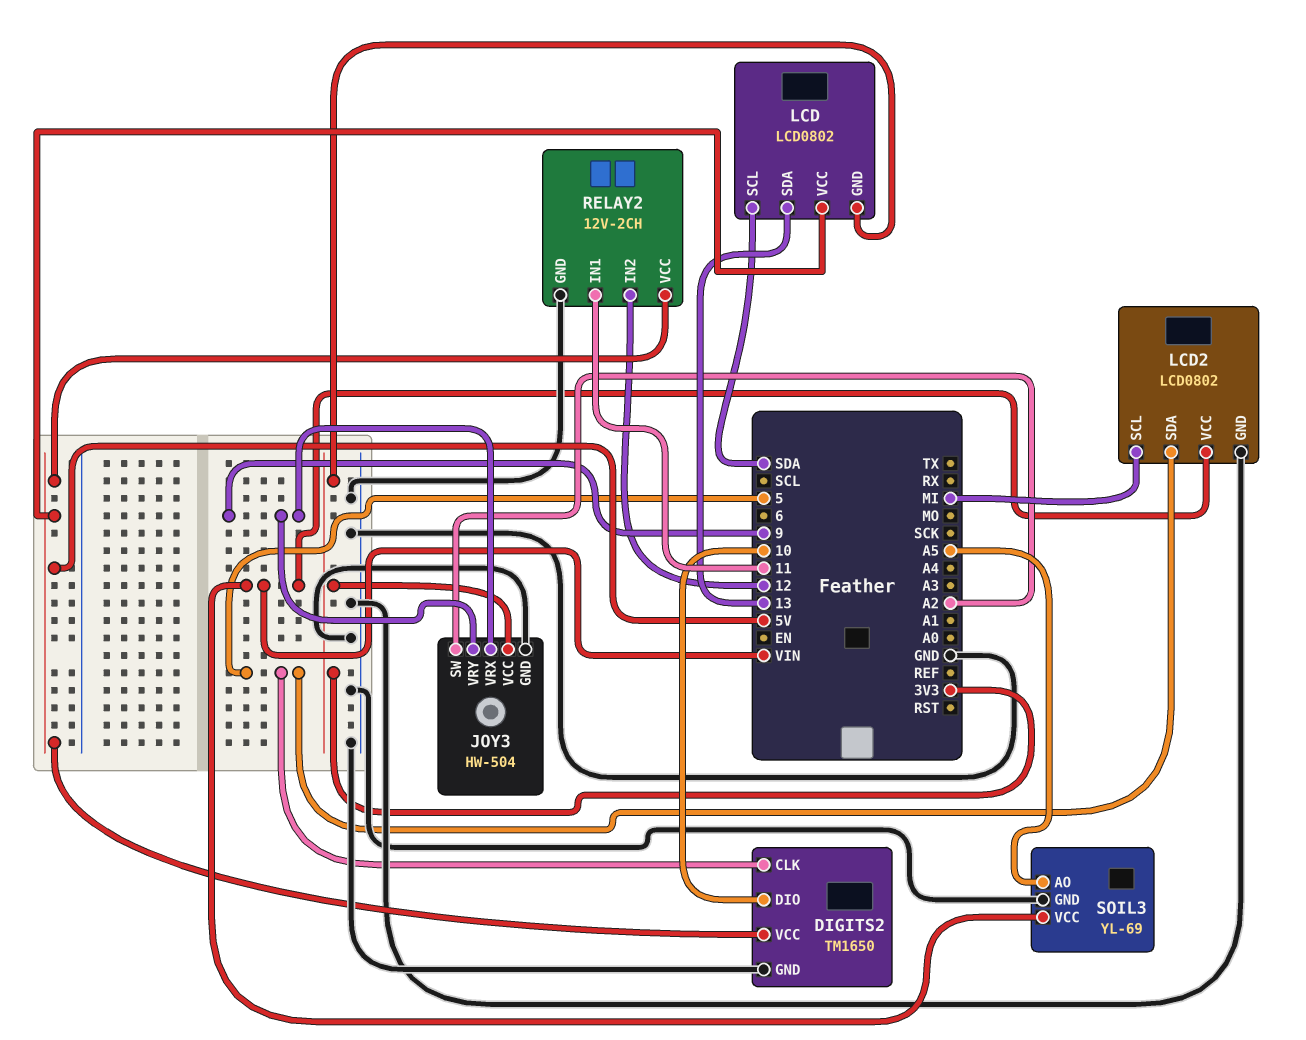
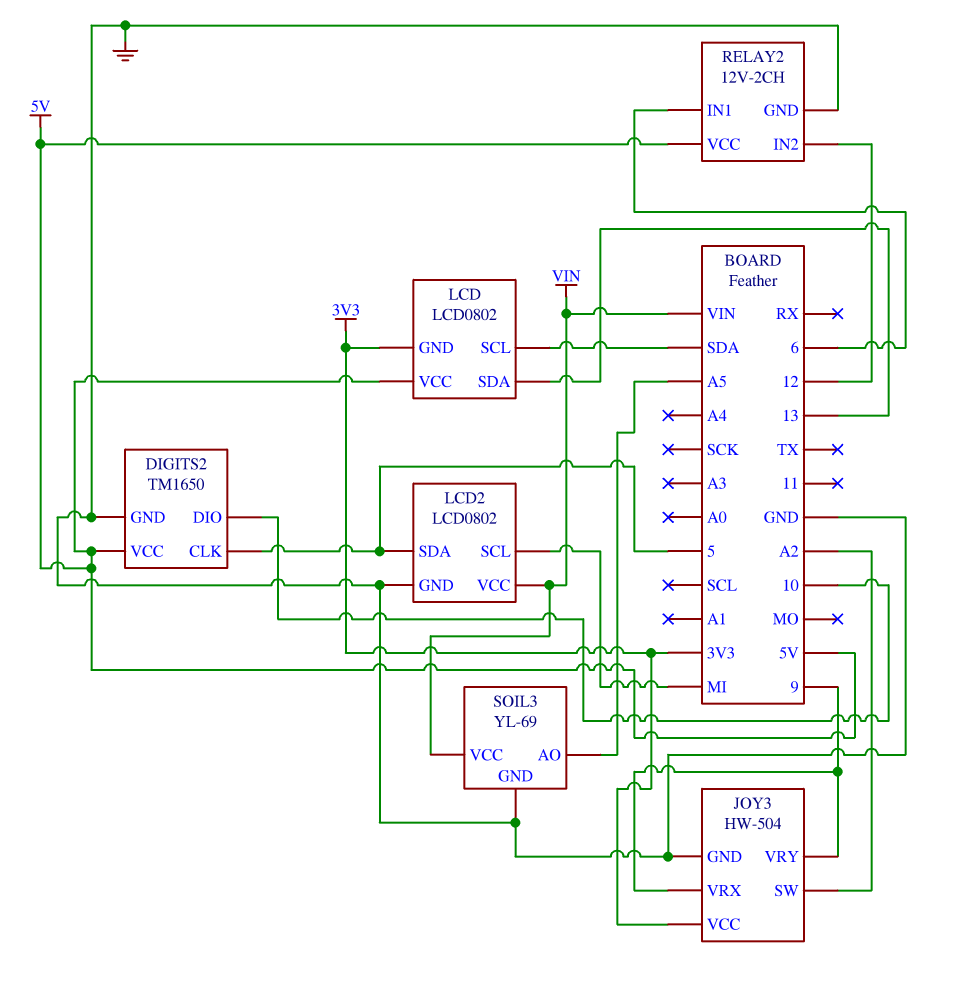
RELAY2 pin IN1: 11 -> 6

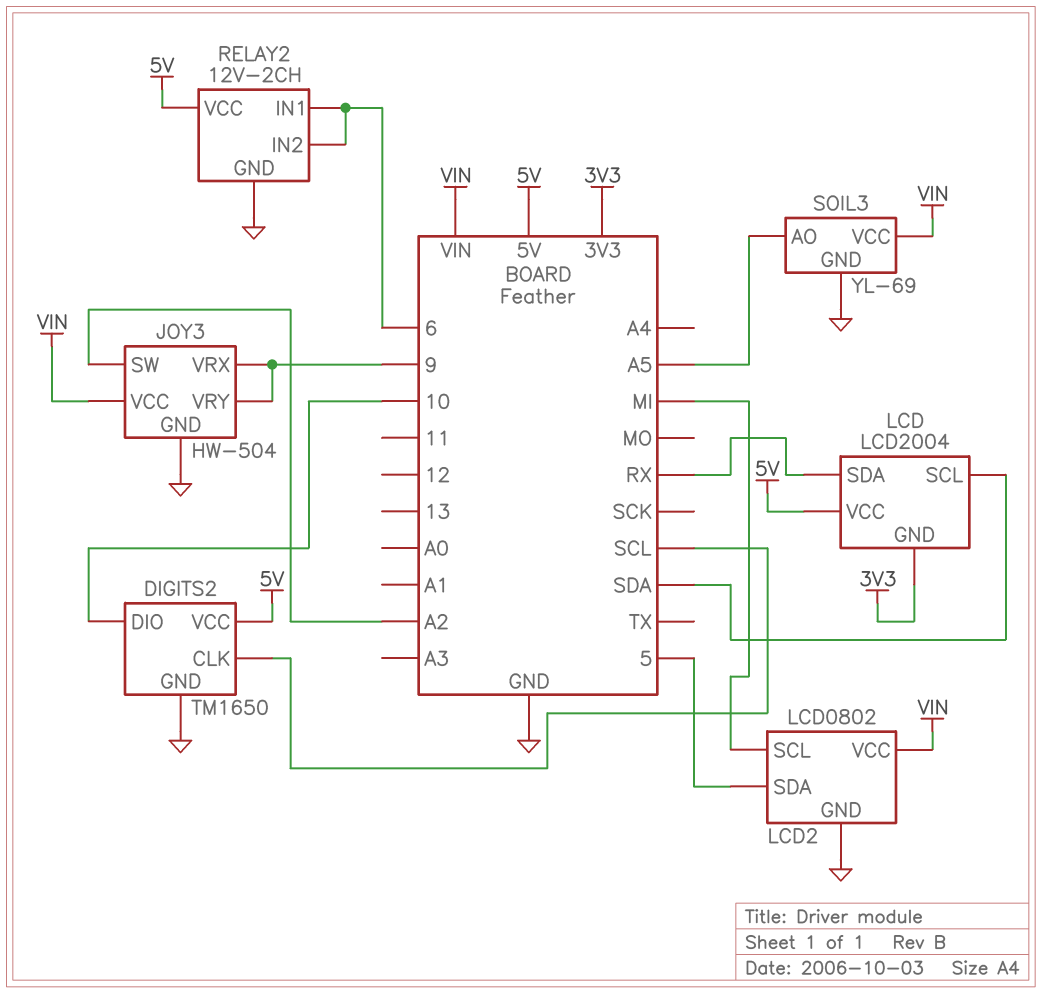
DIGITS2 pin CLK: 5 -> SCL
JOY3 pin VCC: 3V3 -> VIN
LCD: LCD0802 -> LCD2004
LCD pin SDA: 13 -> RX
RELAY2 pin IN2: 12 -> 6

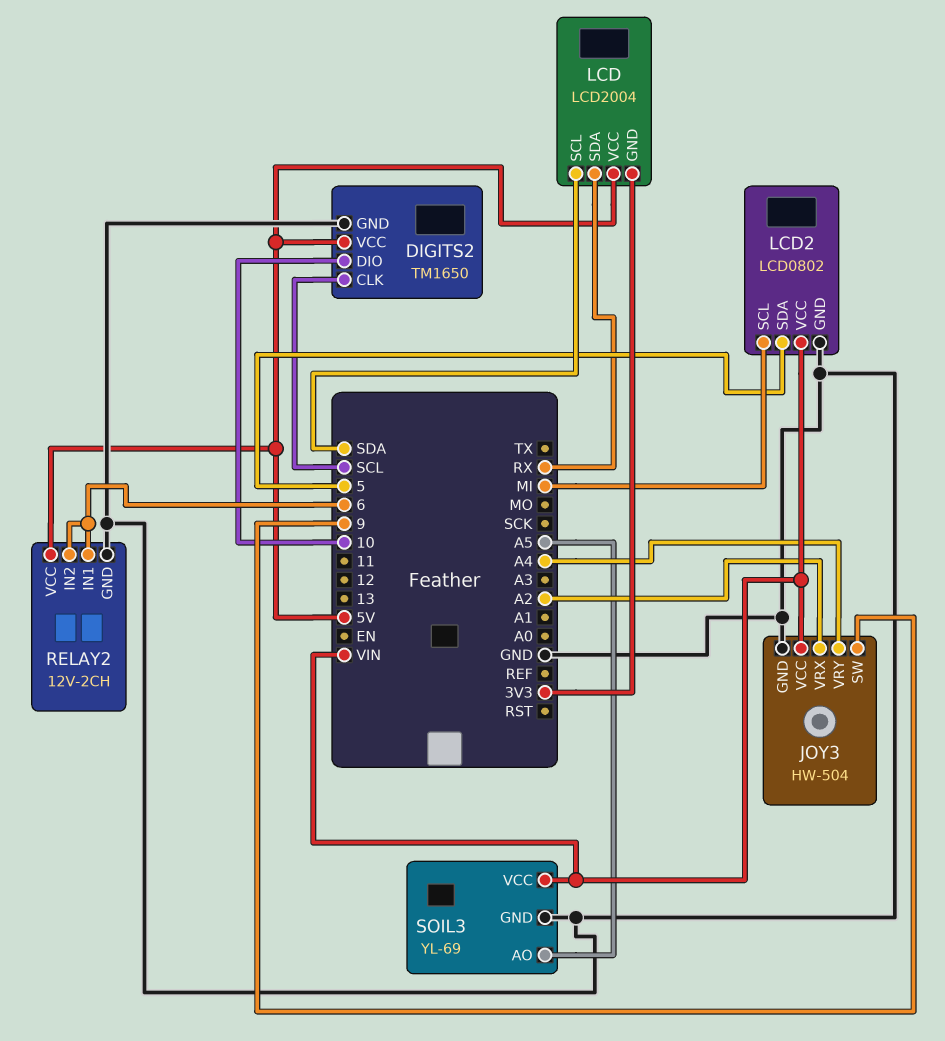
JOY3 pin SW: A2 -> 9
JOY3 pin VRX: 9 -> A2
JOY3 pin VRY: 9 -> A4

